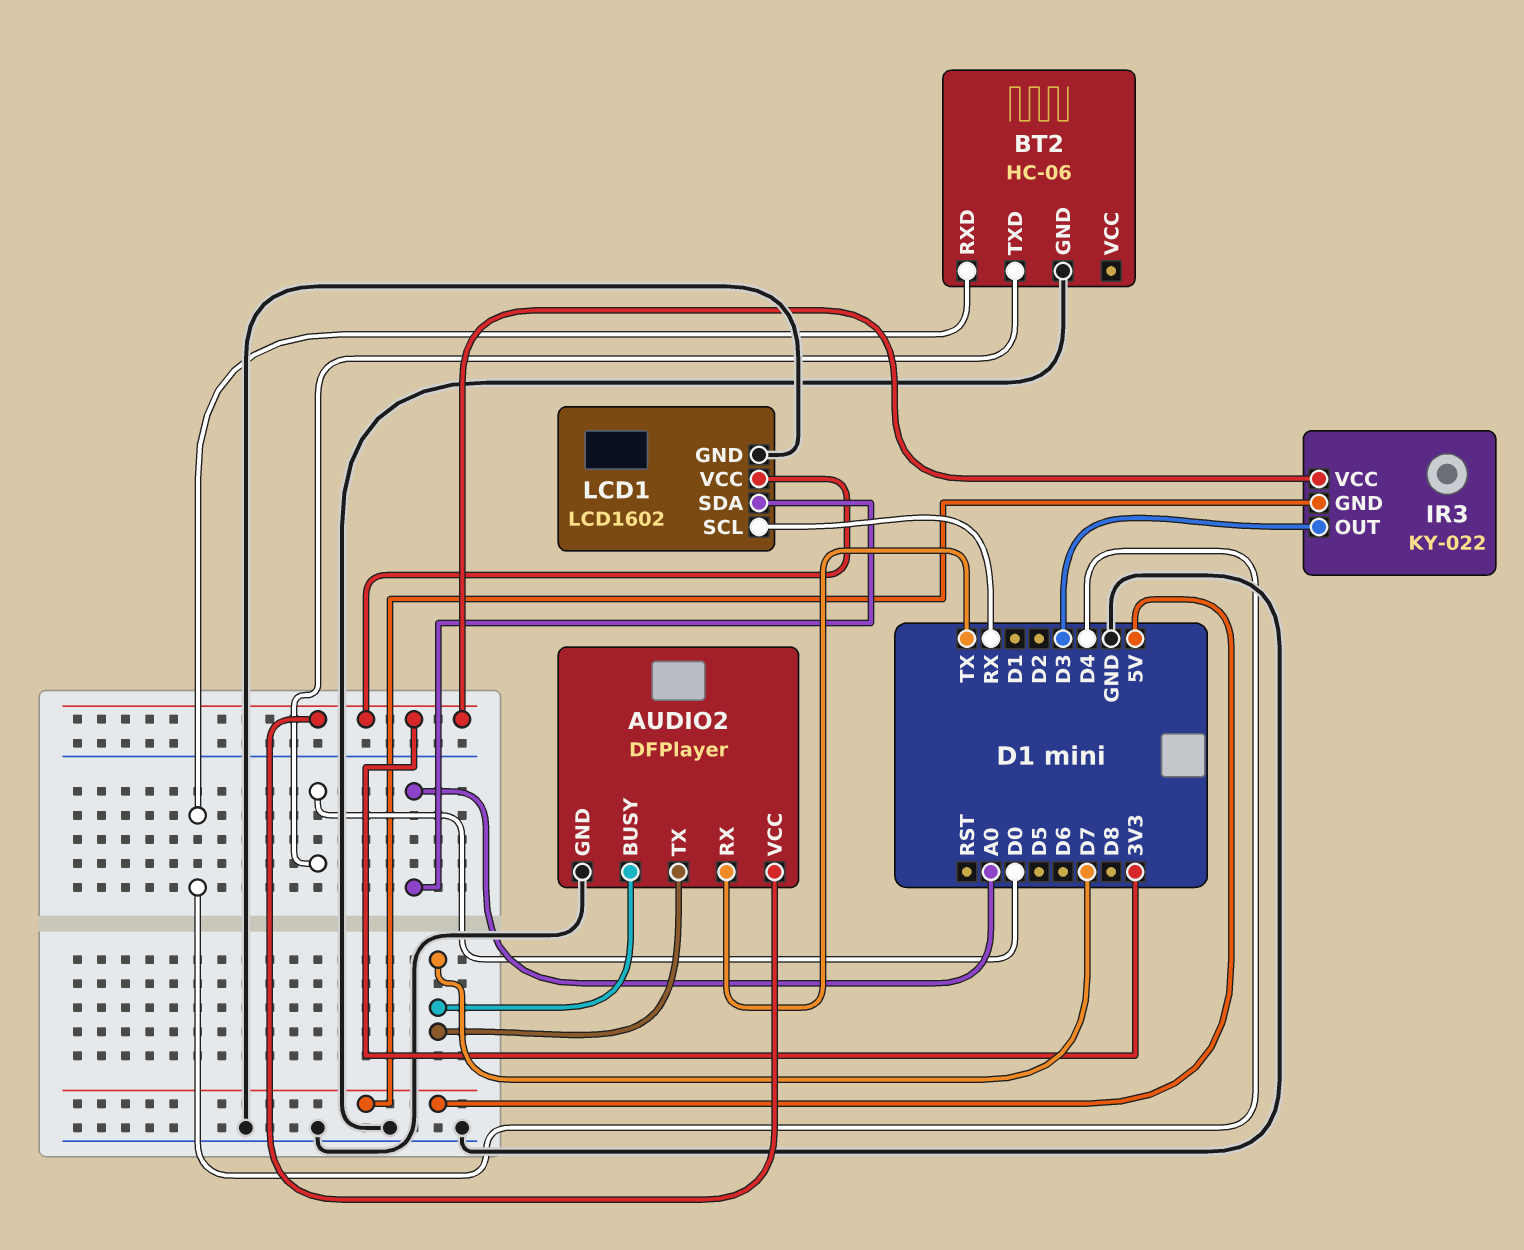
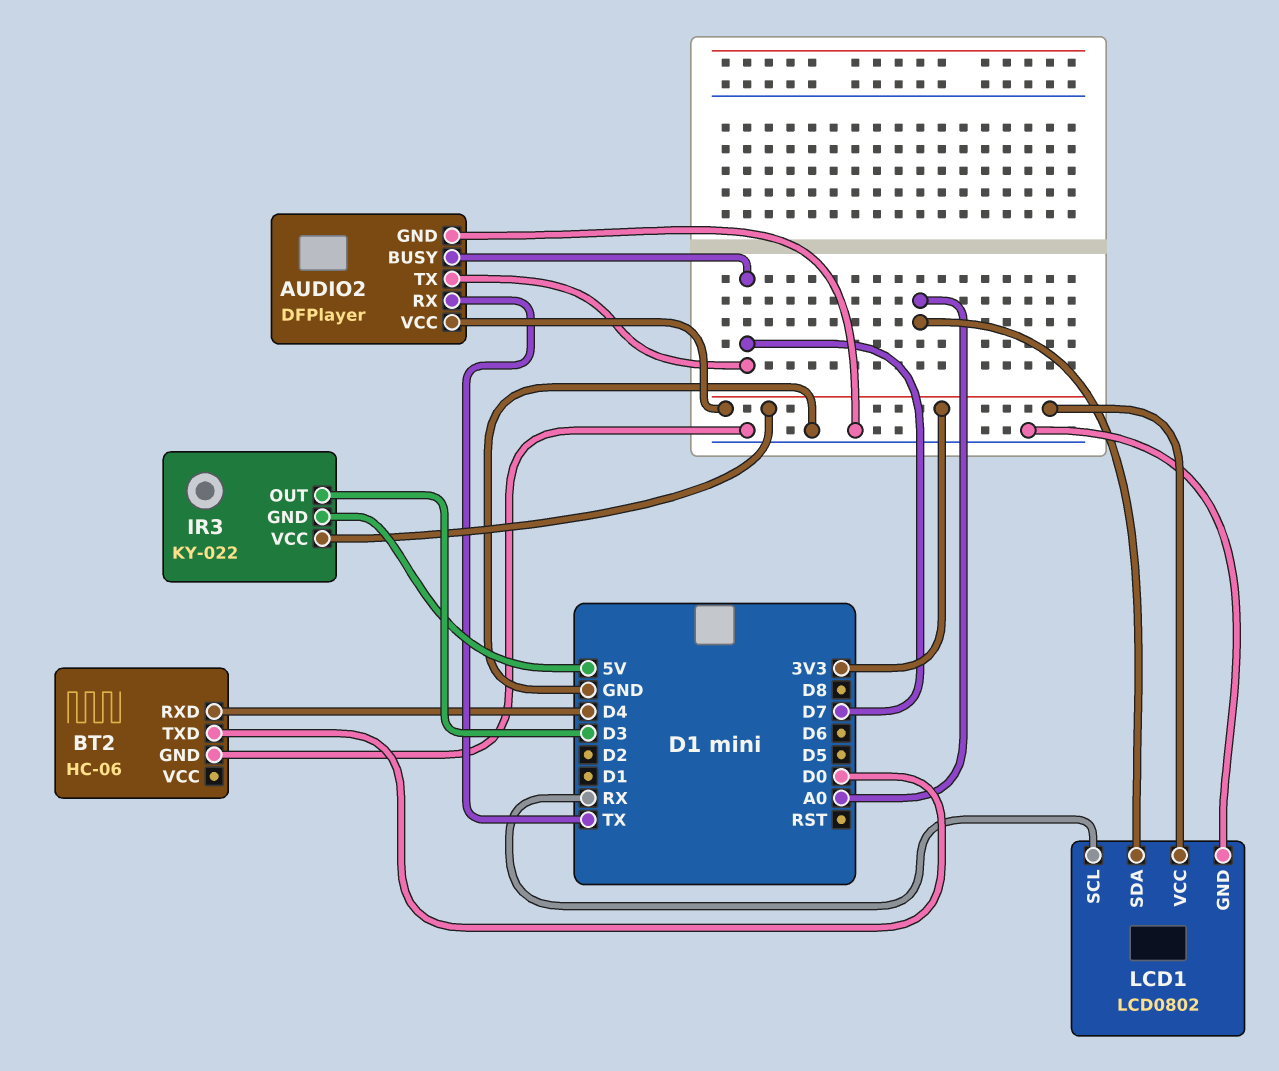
LCD1: LCD1602 -> LCD0802

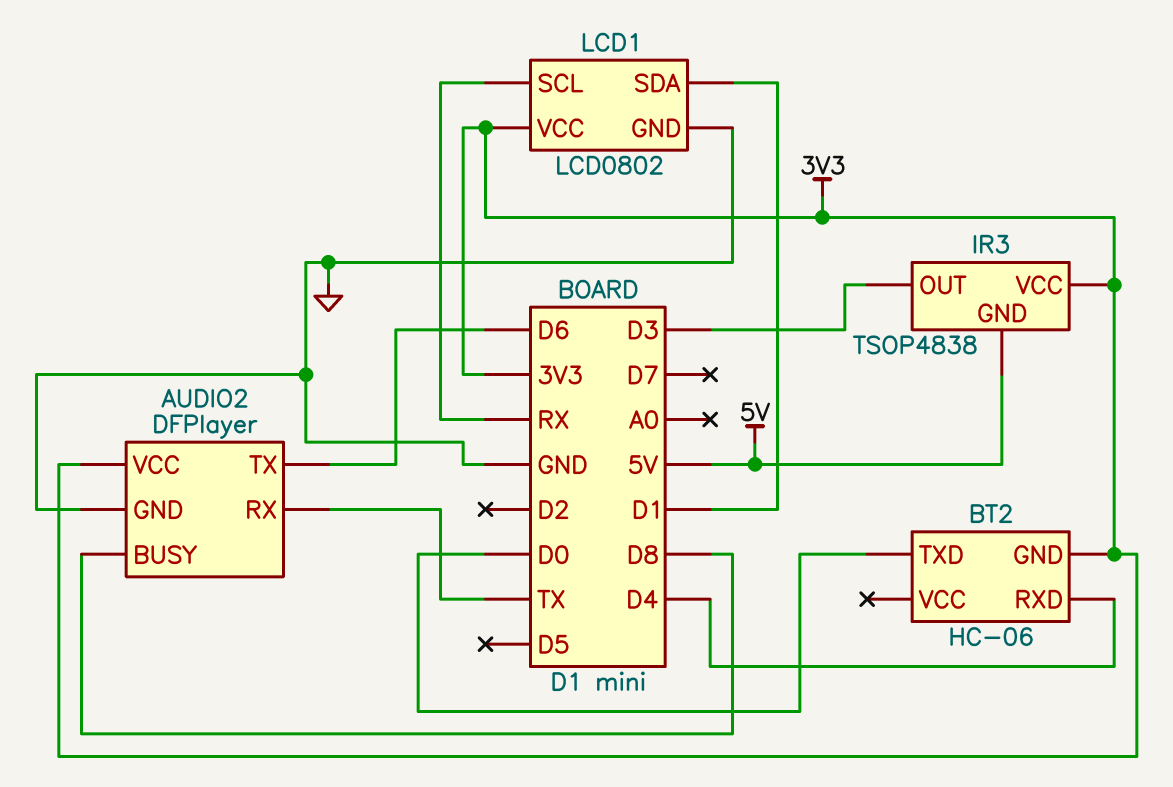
AUDIO2 pin BUSY: D7 -> D8
AUDIO2 pin TX: D7 -> D6
BT2 pin GND: GND -> 3V3
IR3: KY-022 -> TSOP4838
LCD1 pin SDA: A0 -> D1

